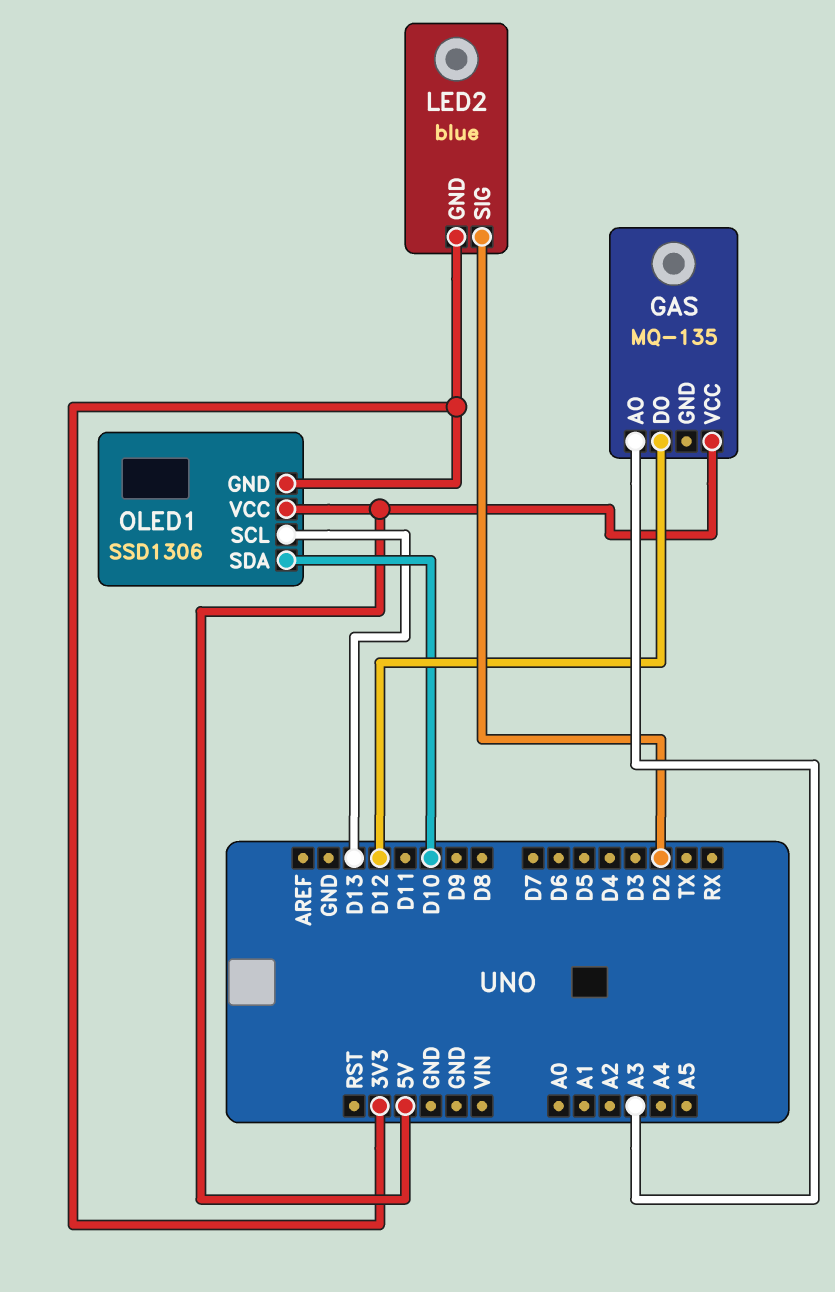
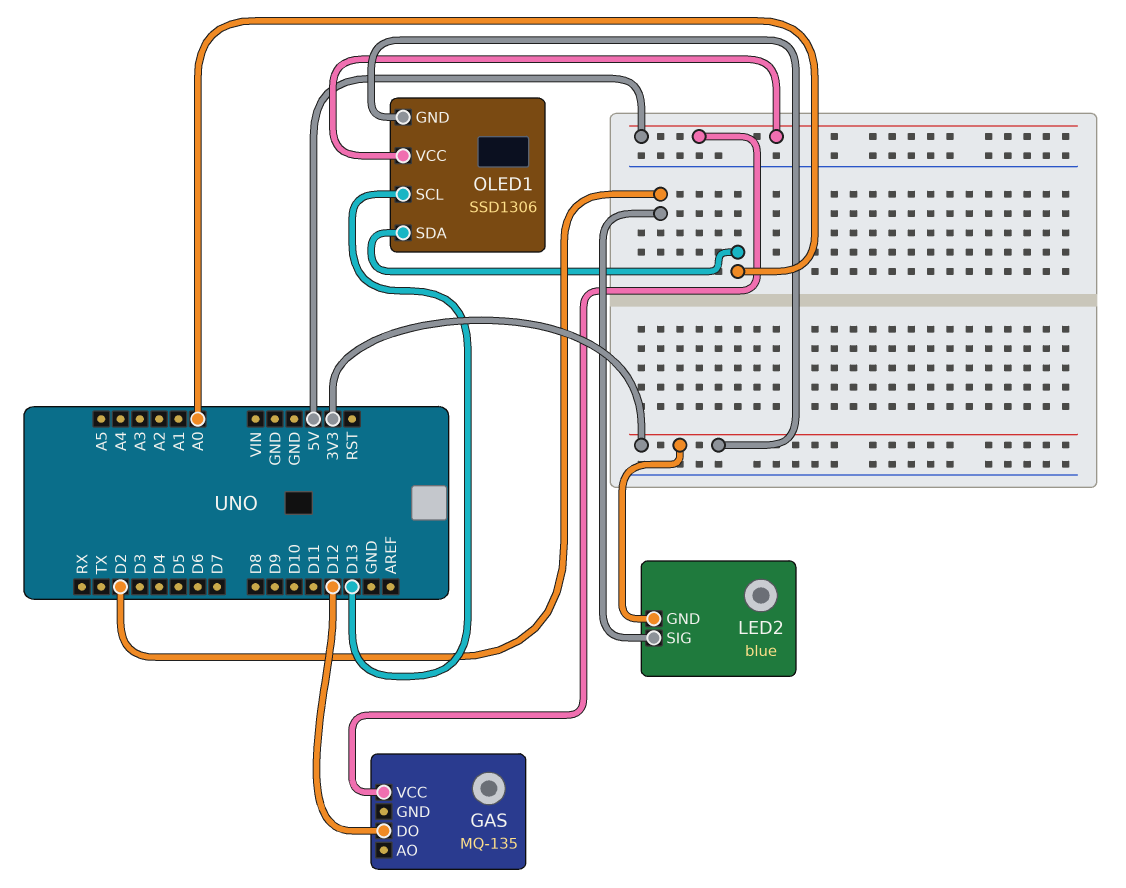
GAS pin AO: A3 -> none
OLED1 pin SDA: D10 -> A0

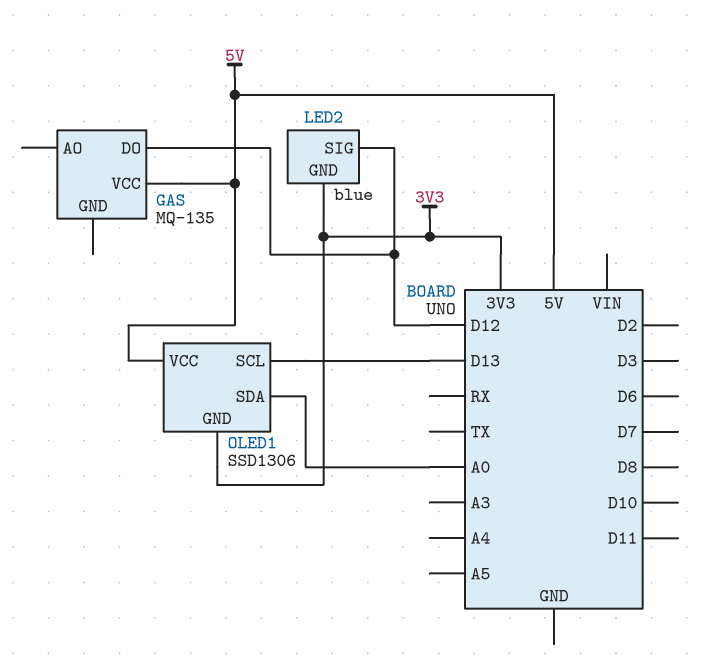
LED2 pin SIG: D2 -> D12

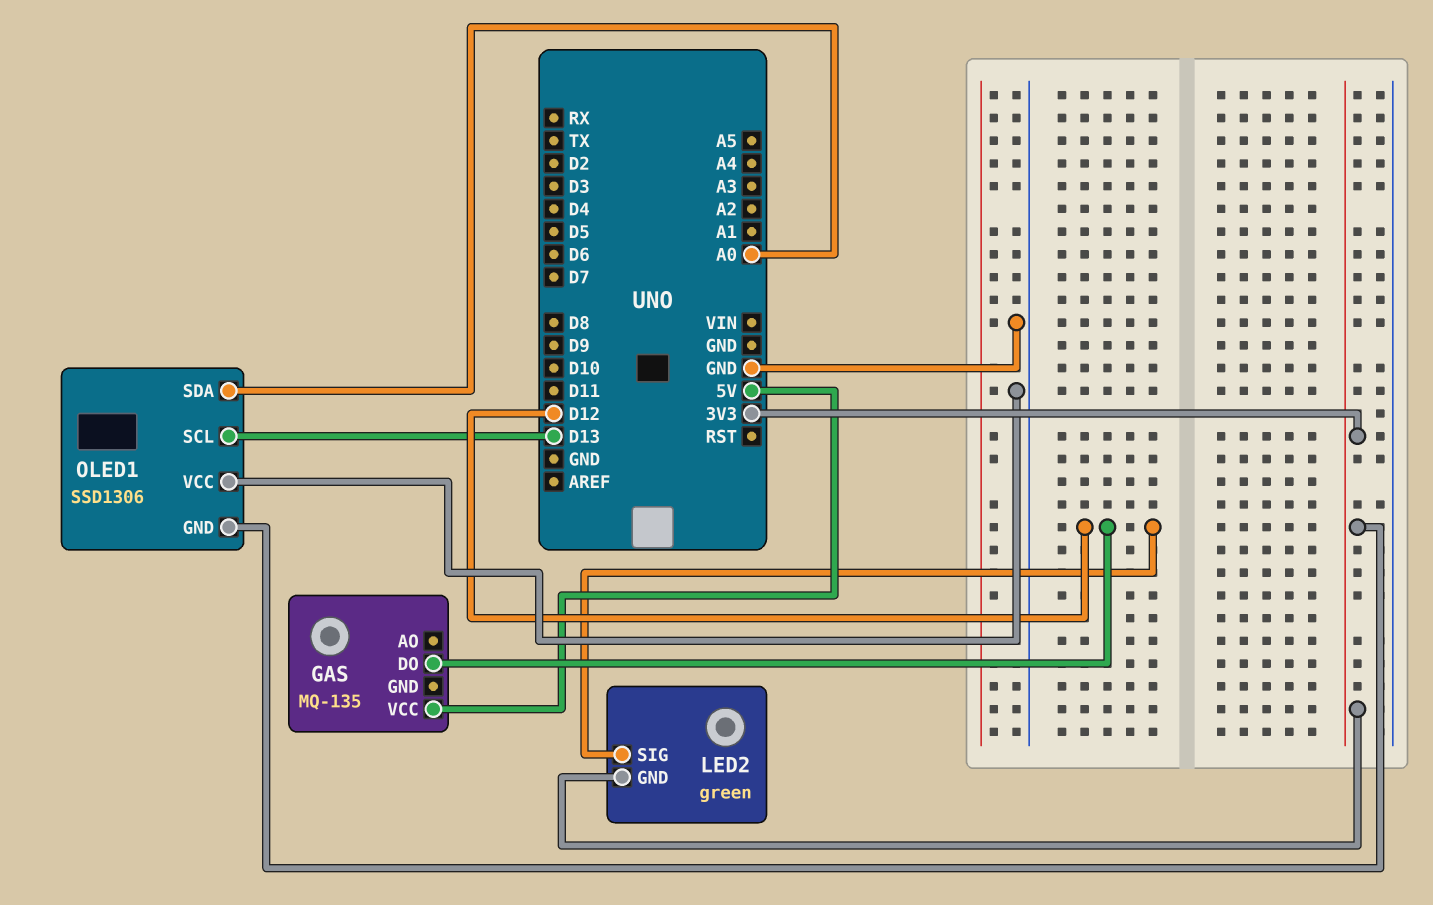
LED2: blue -> green
OLED1 pin VCC: 5V -> GND

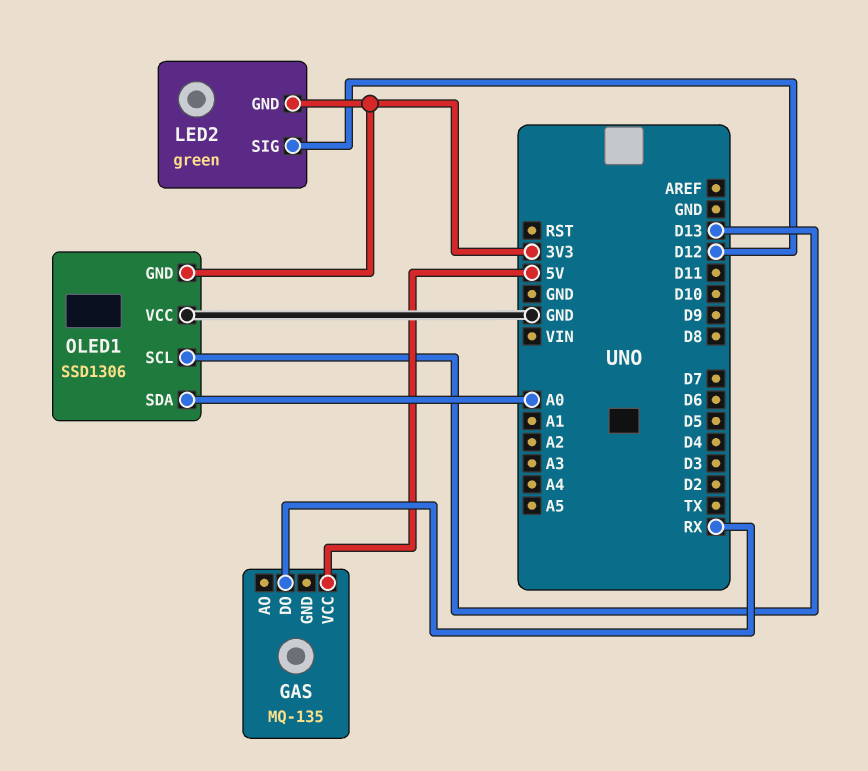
GAS pin DO: D12 -> RX

